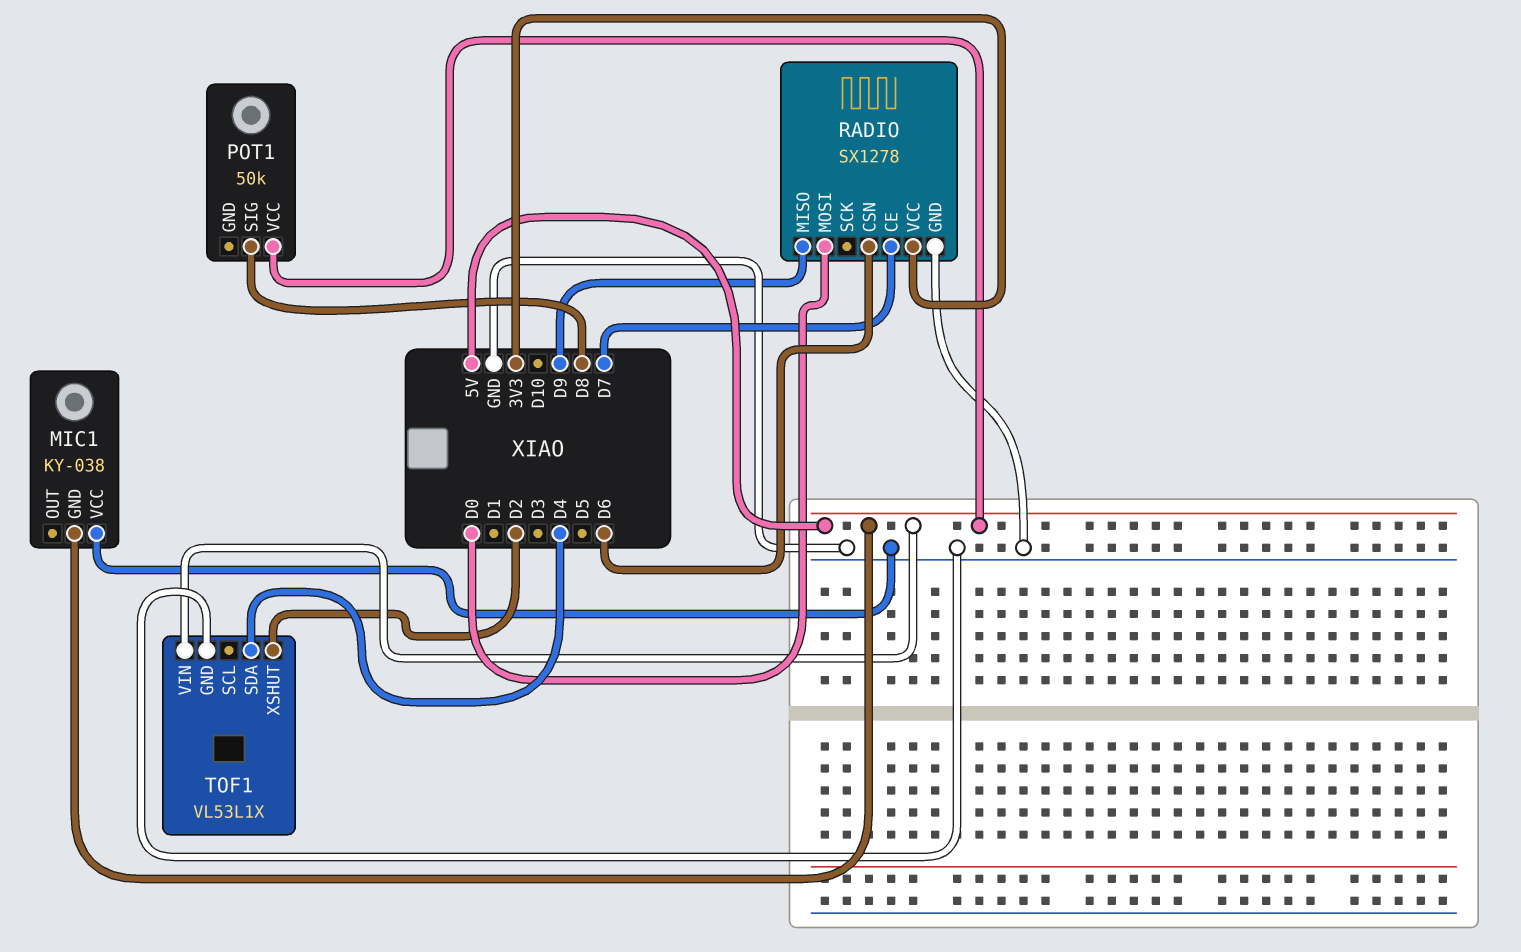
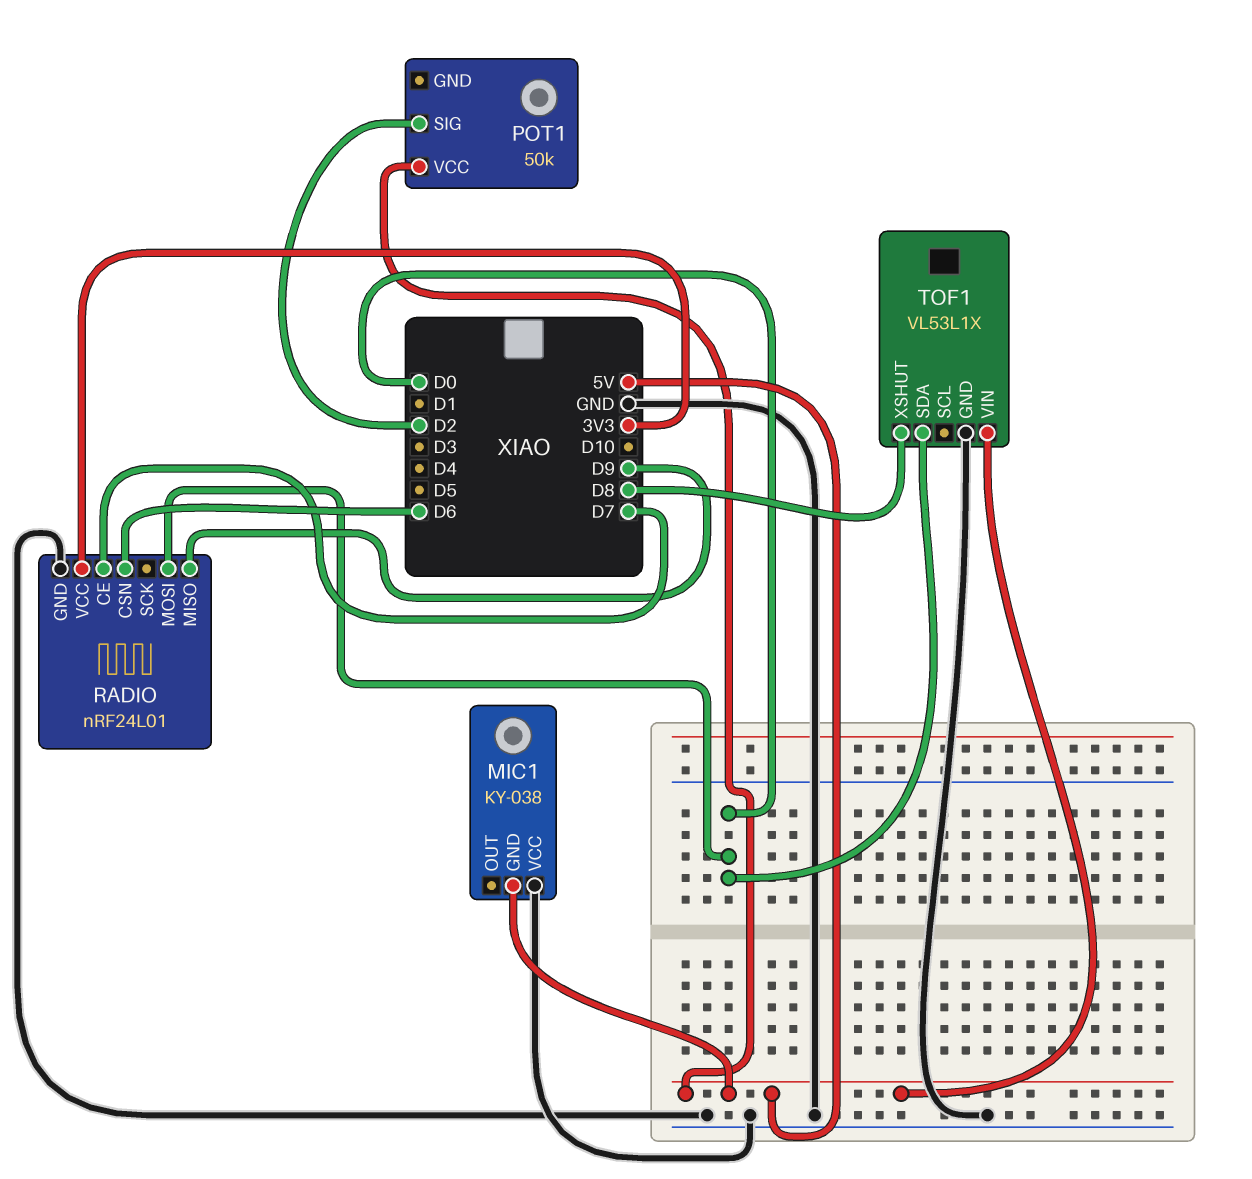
POT1 pin SIG: D8 -> D2
RADIO: SX1278 -> nRF24L01
TOF1 pin SDA: D4 -> D0
TOF1 pin XSHUT: D2 -> D8

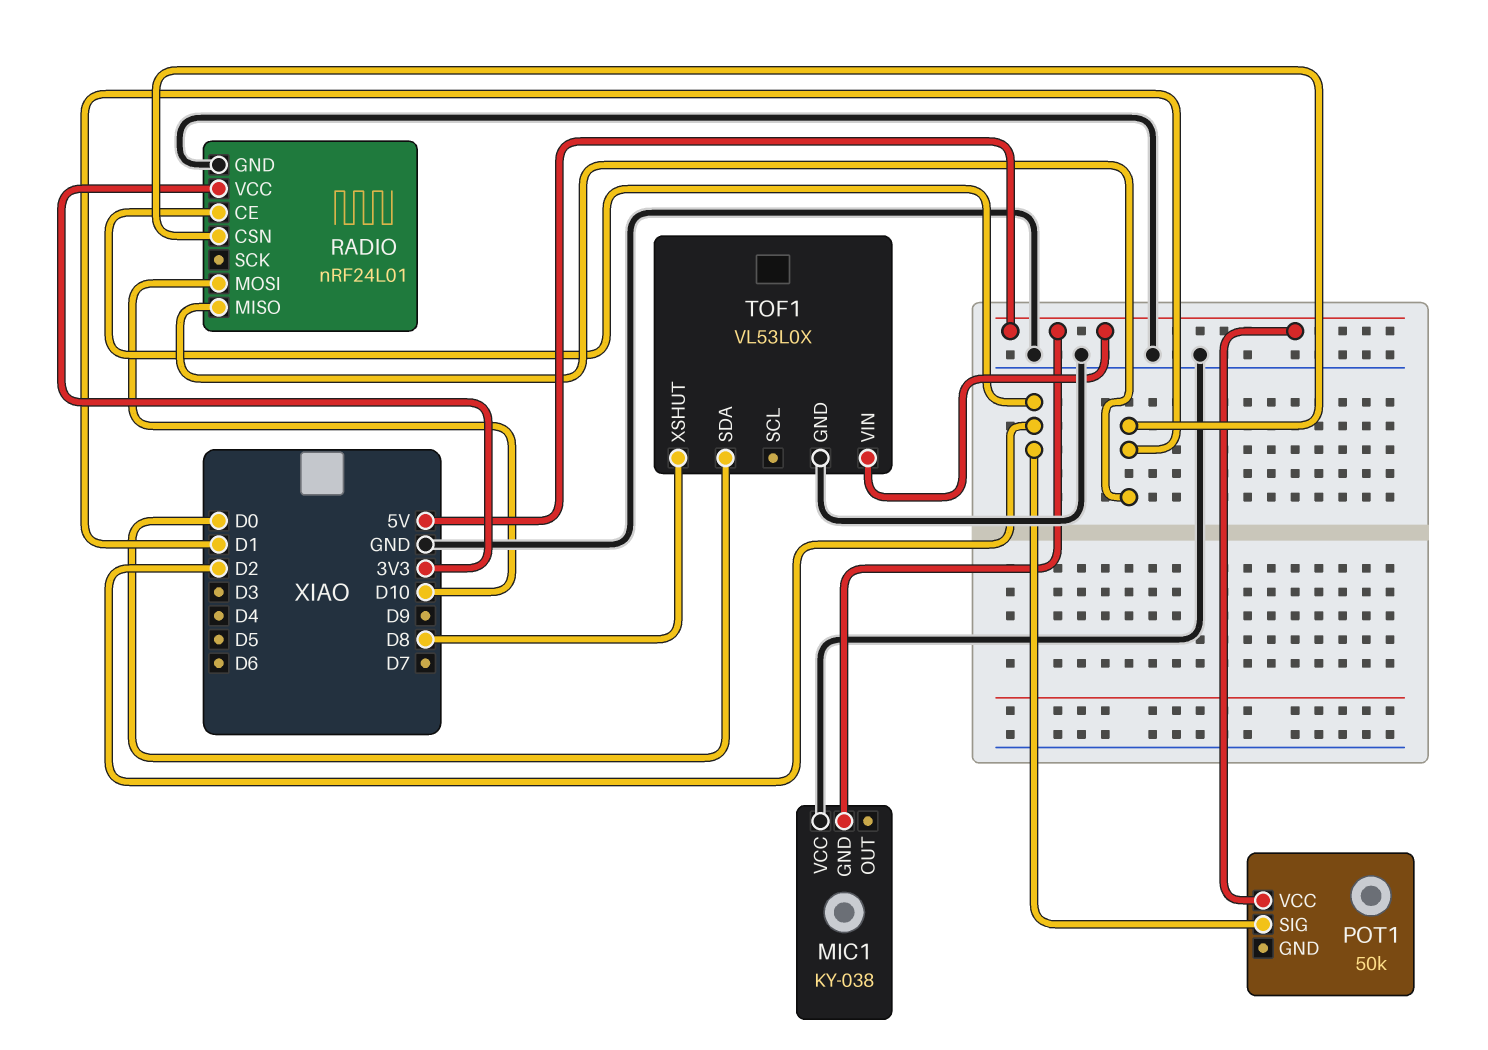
RADIO pin CE: D7 -> D2
RADIO pin CSN: D6 -> D1
RADIO pin MISO: D9 -> D1
RADIO pin MOSI: D0 -> D10
TOF1: VL53L1X -> VL53L0X

